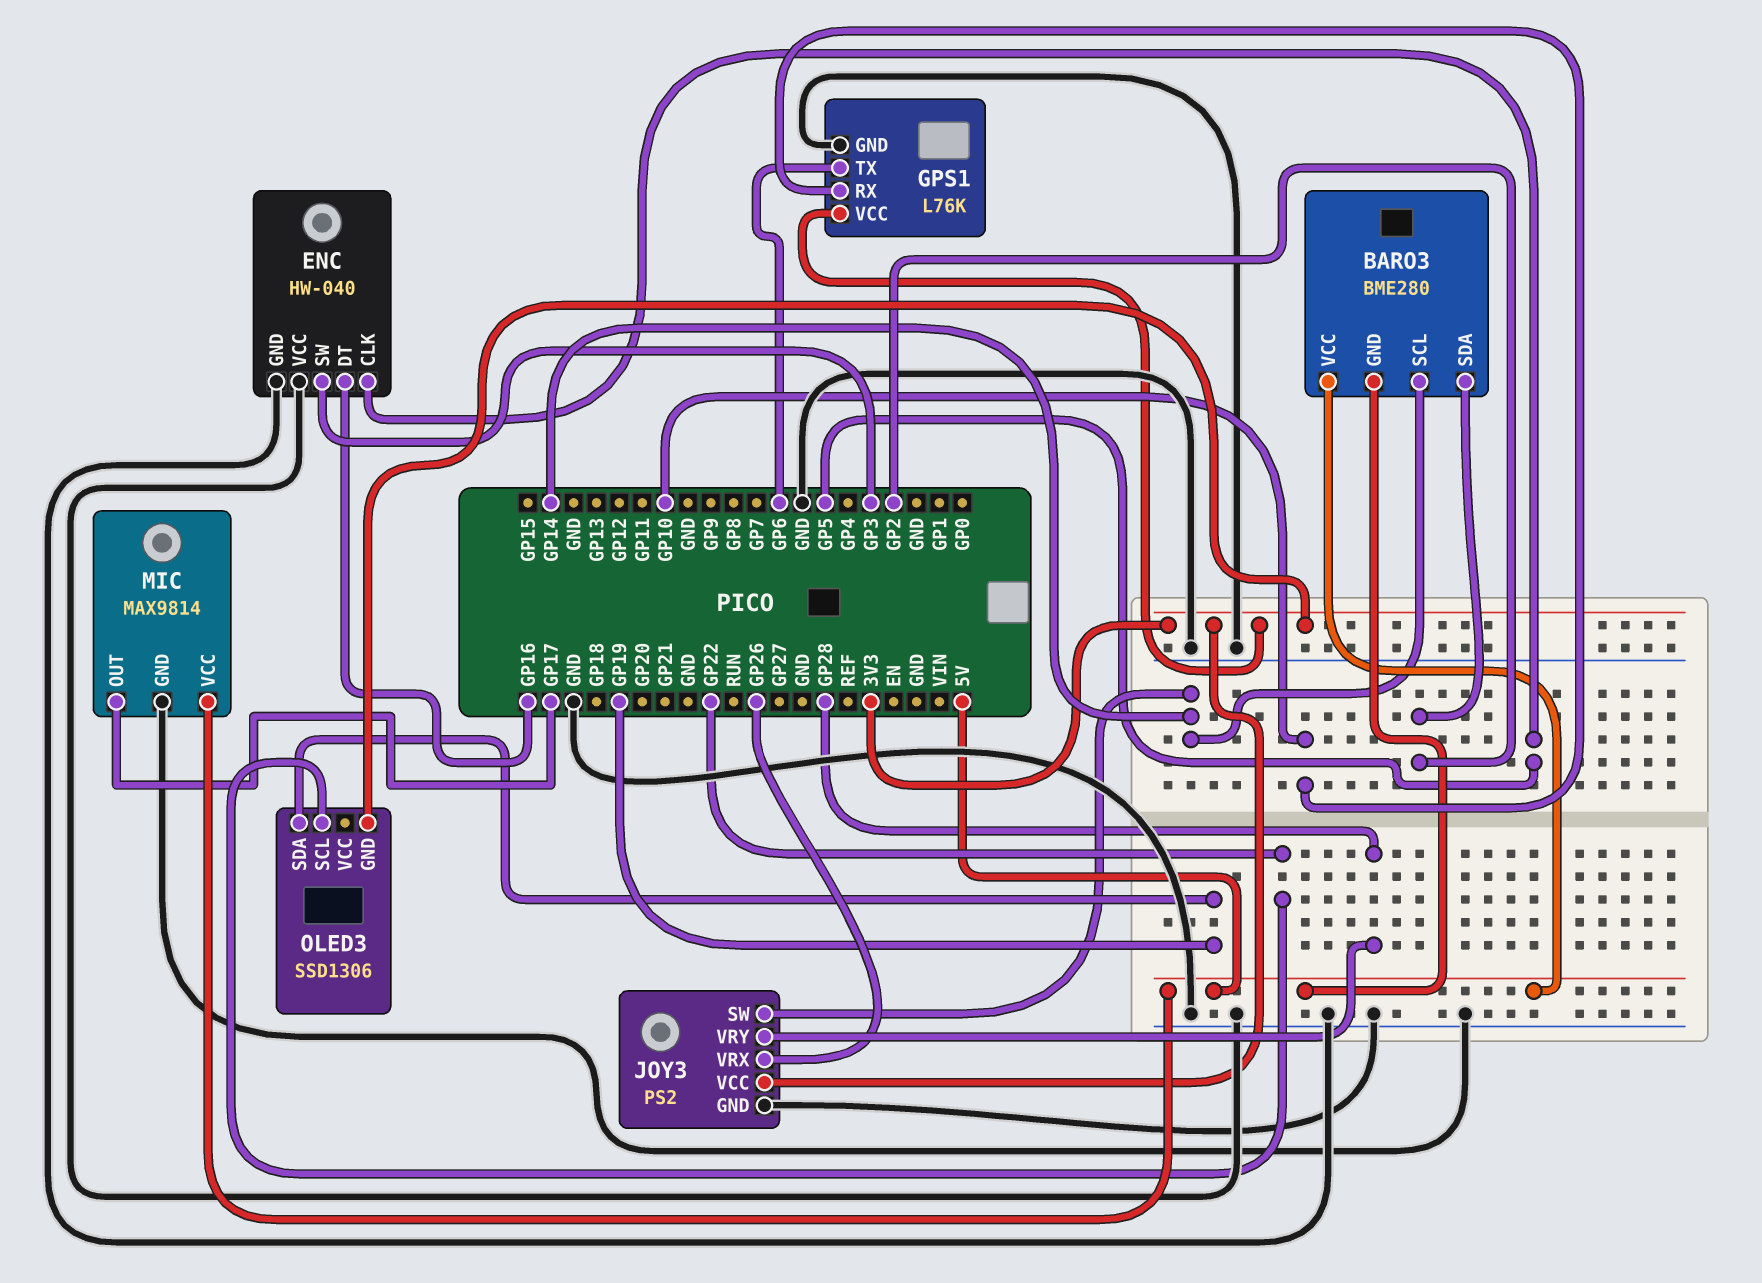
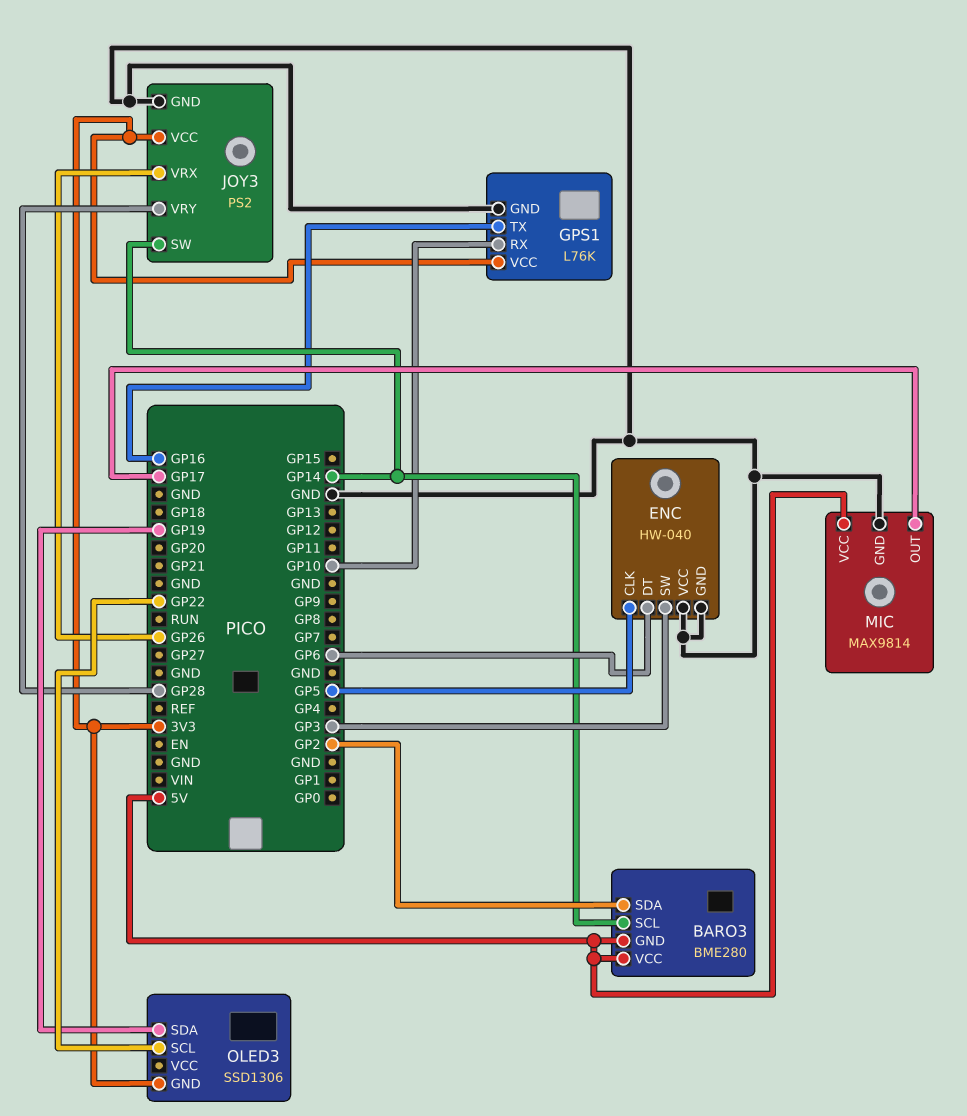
ENC pin DT: GP16 -> GP6
GPS1 pin TX: GP6 -> GP16

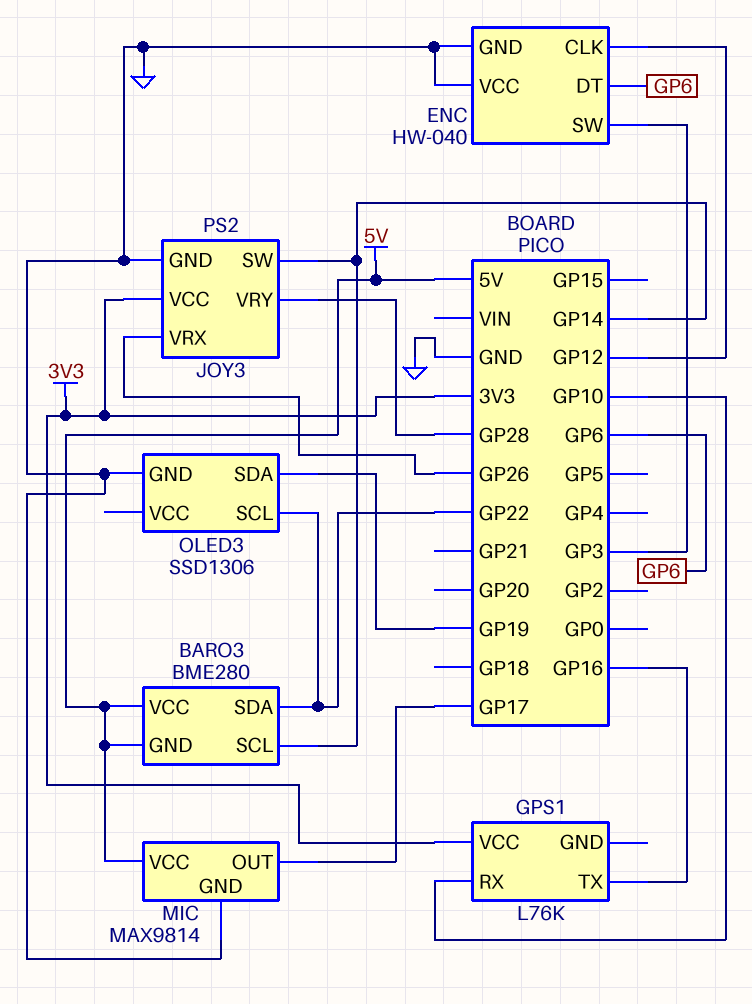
BARO3 pin SDA: GP2 -> GP22
ENC pin CLK: GP5 -> GP12
GPS1 pin GND: GND -> none
OLED3 pin GND: 3V3 -> GND

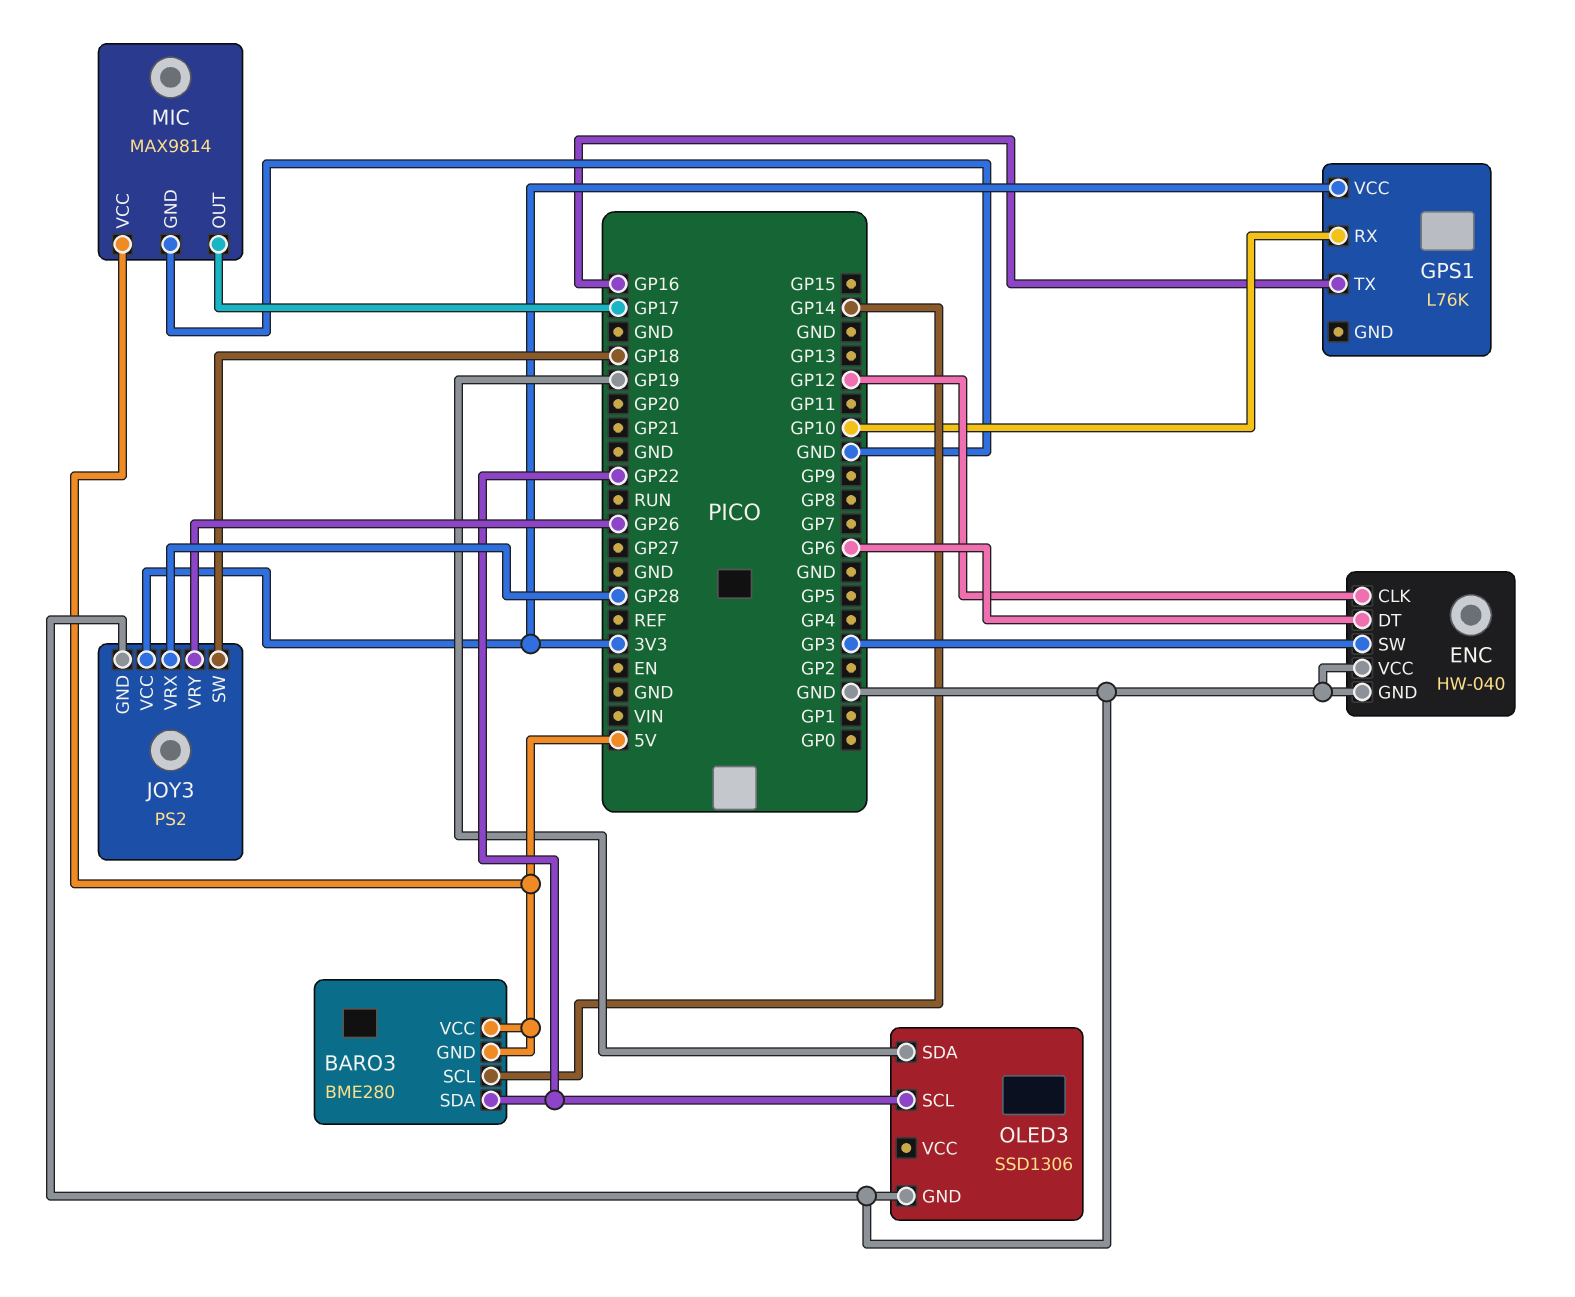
JOY3 pin SW: GP14 -> GP18
JOY3 pin VRX: GP26 -> GP28
JOY3 pin VRY: GP28 -> GP26

